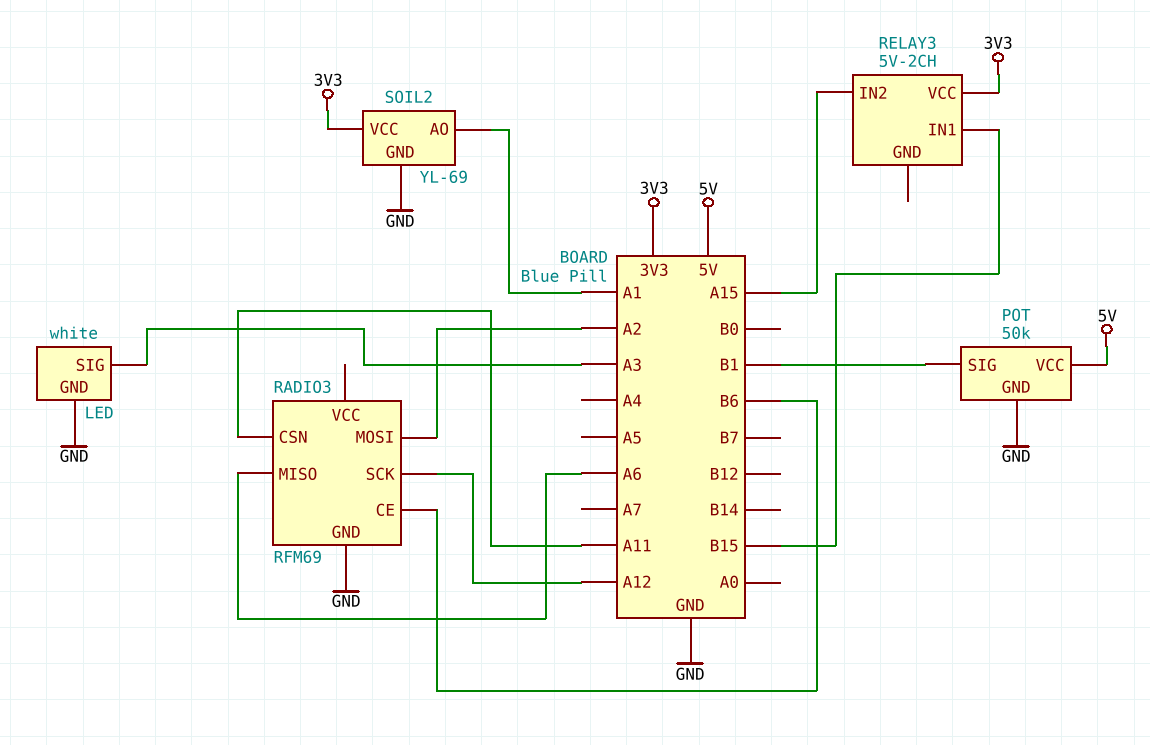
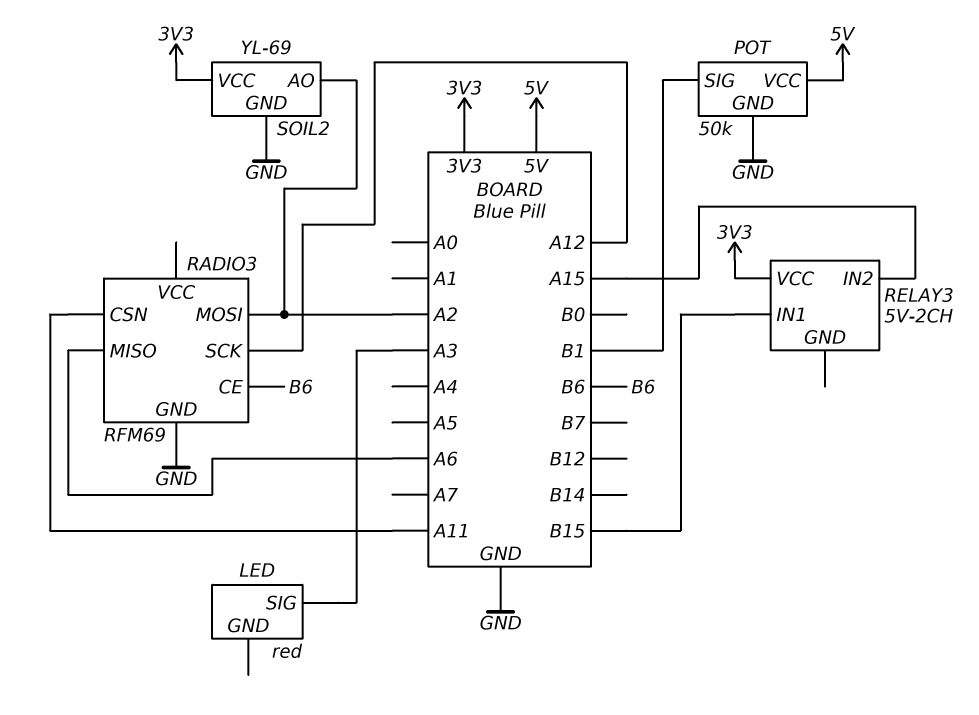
LED: white -> red
LED pin GND: GND -> none
SOIL2 pin AO: A1 -> A2

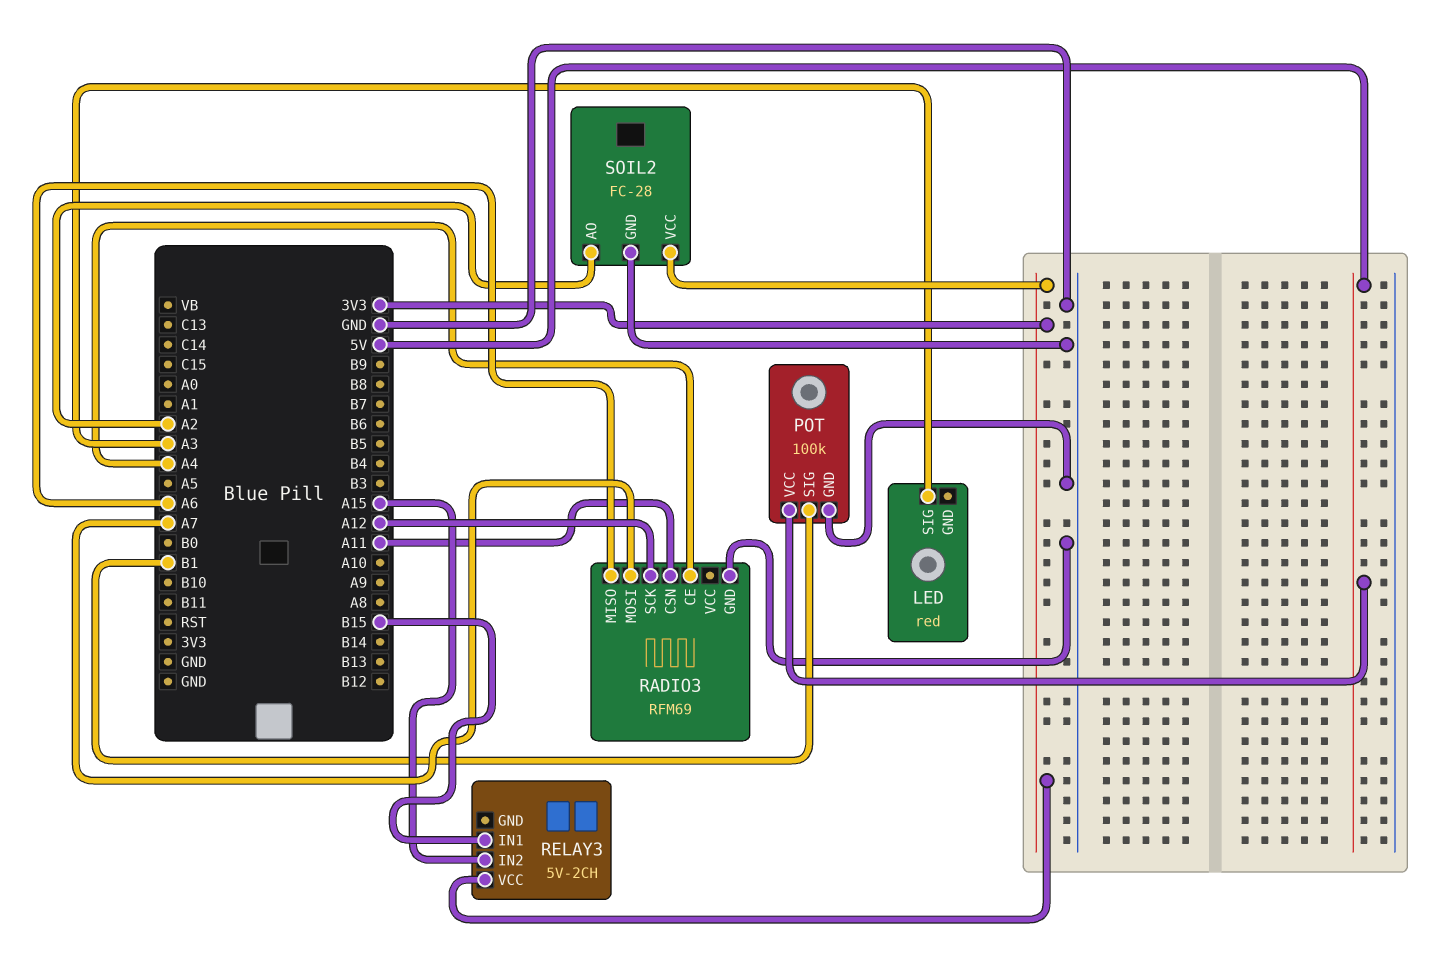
POT: 50k -> 100k
RADIO3 pin CE: B6 -> A4
RADIO3 pin MOSI: A2 -> A7
SOIL2: YL-69 -> FC-28

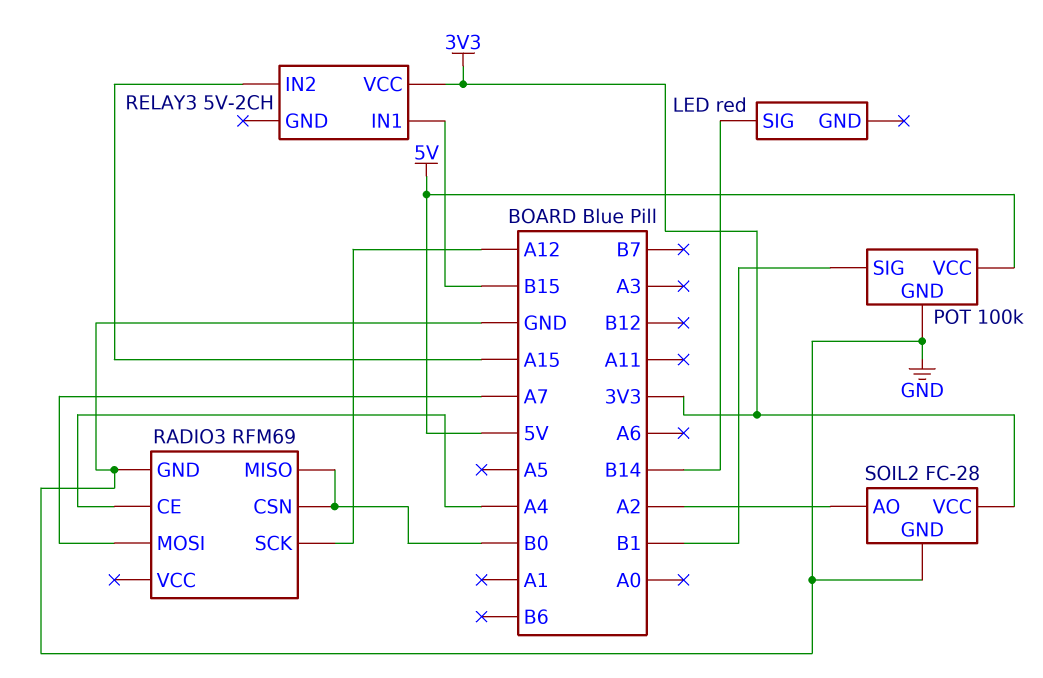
LED pin SIG: A3 -> B14
RADIO3 pin CSN: A11 -> B0
RADIO3 pin MISO: A6 -> B0

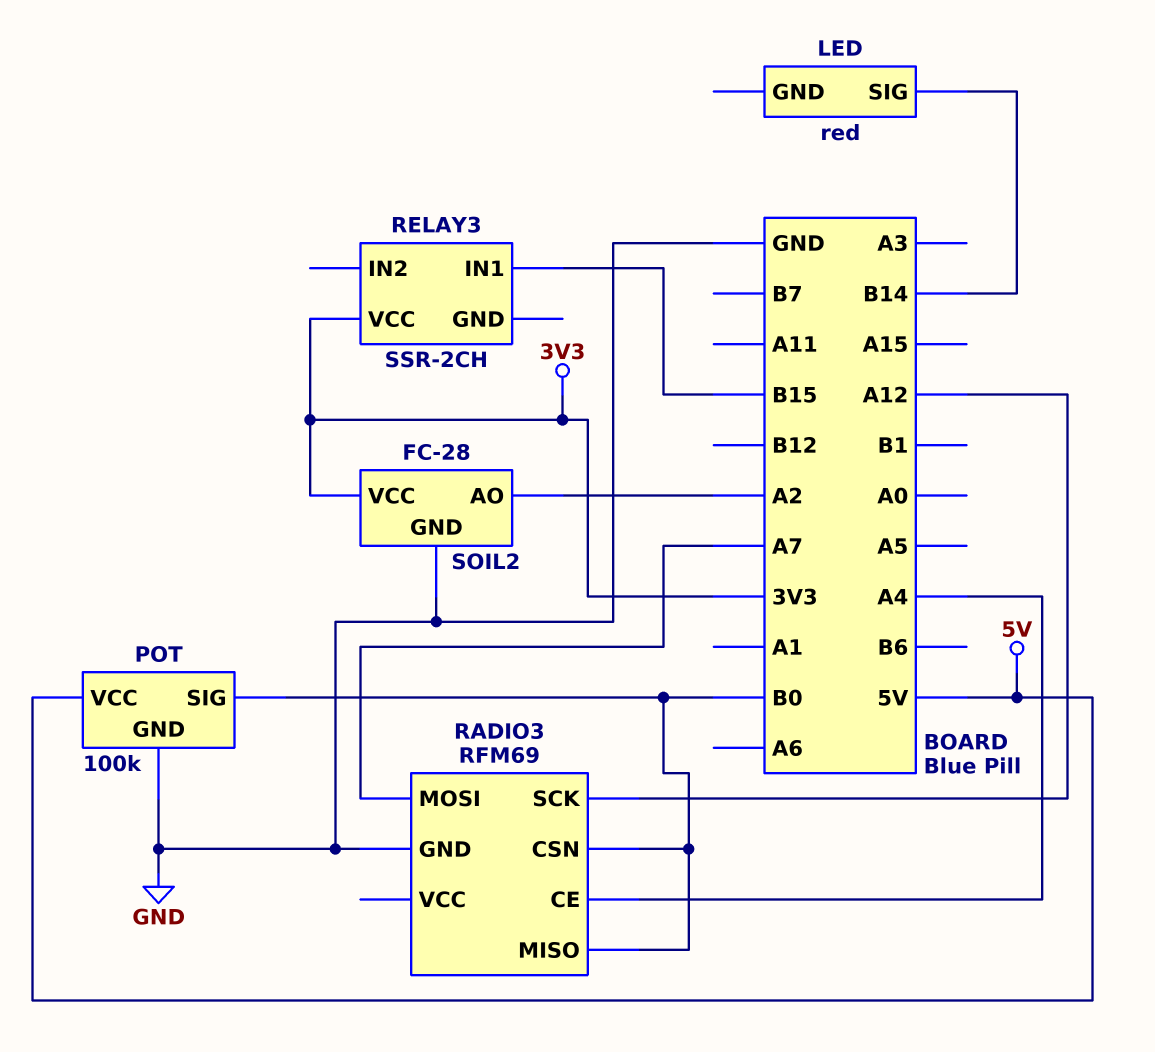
POT pin SIG: B1 -> B0
RELAY3: 5V-2CH -> SSR-2CH
RELAY3 pin IN2: A15 -> none

